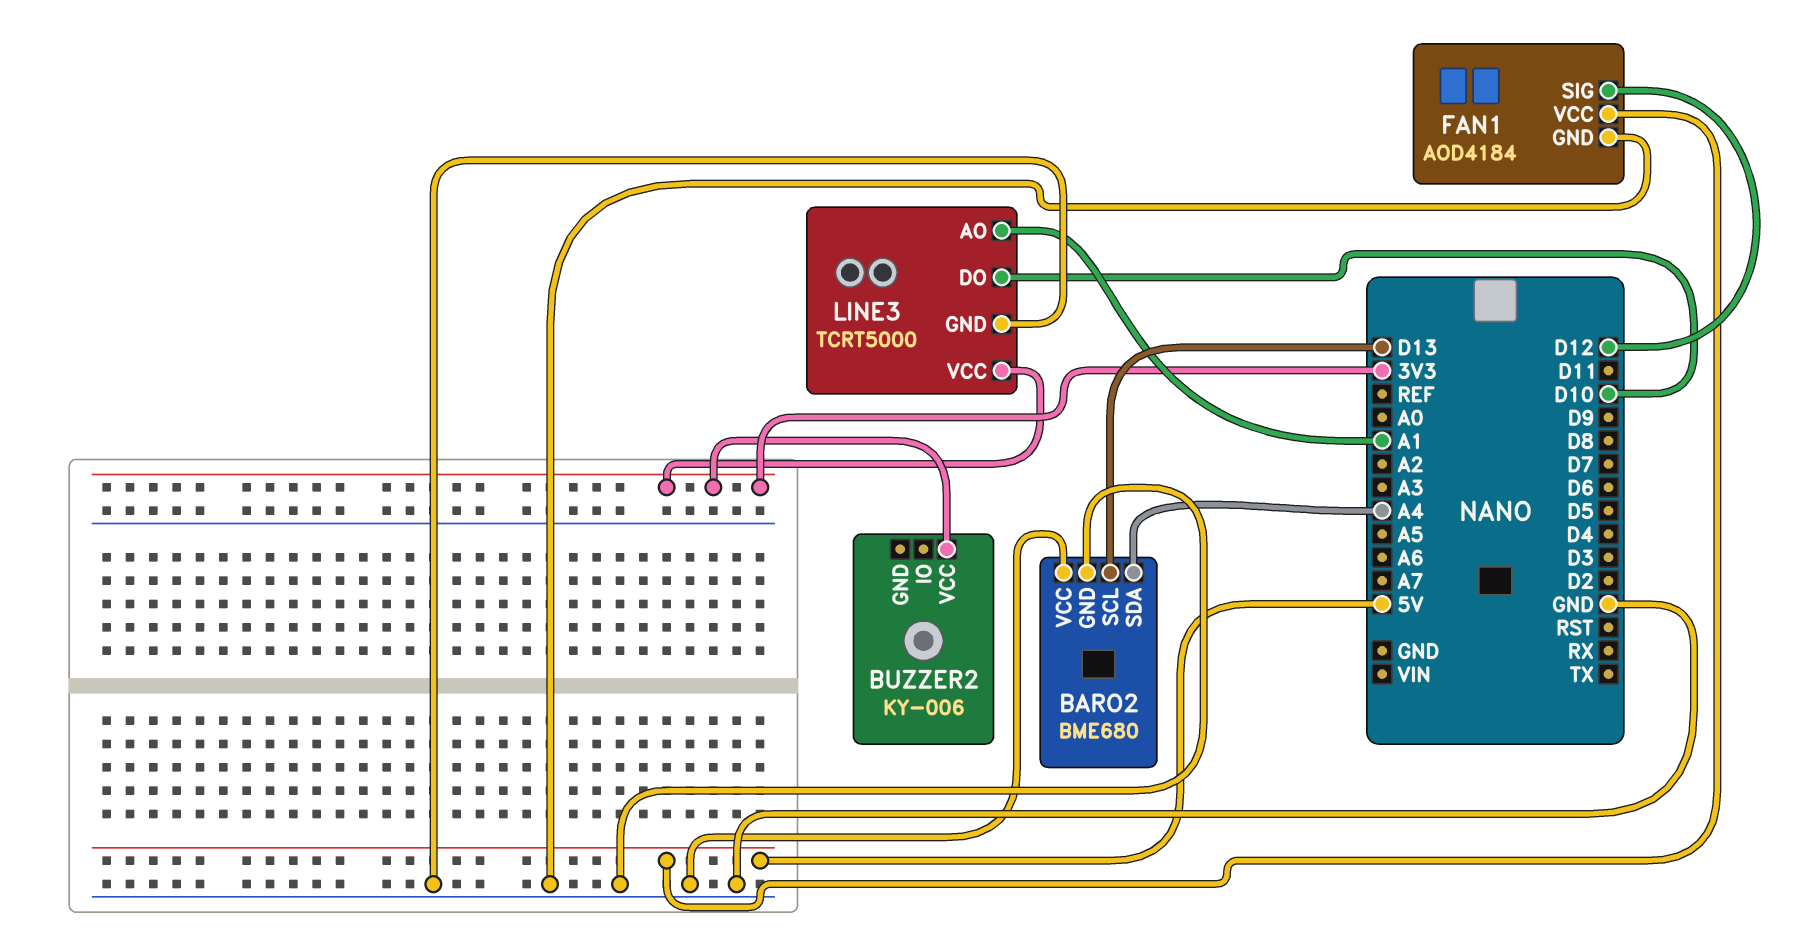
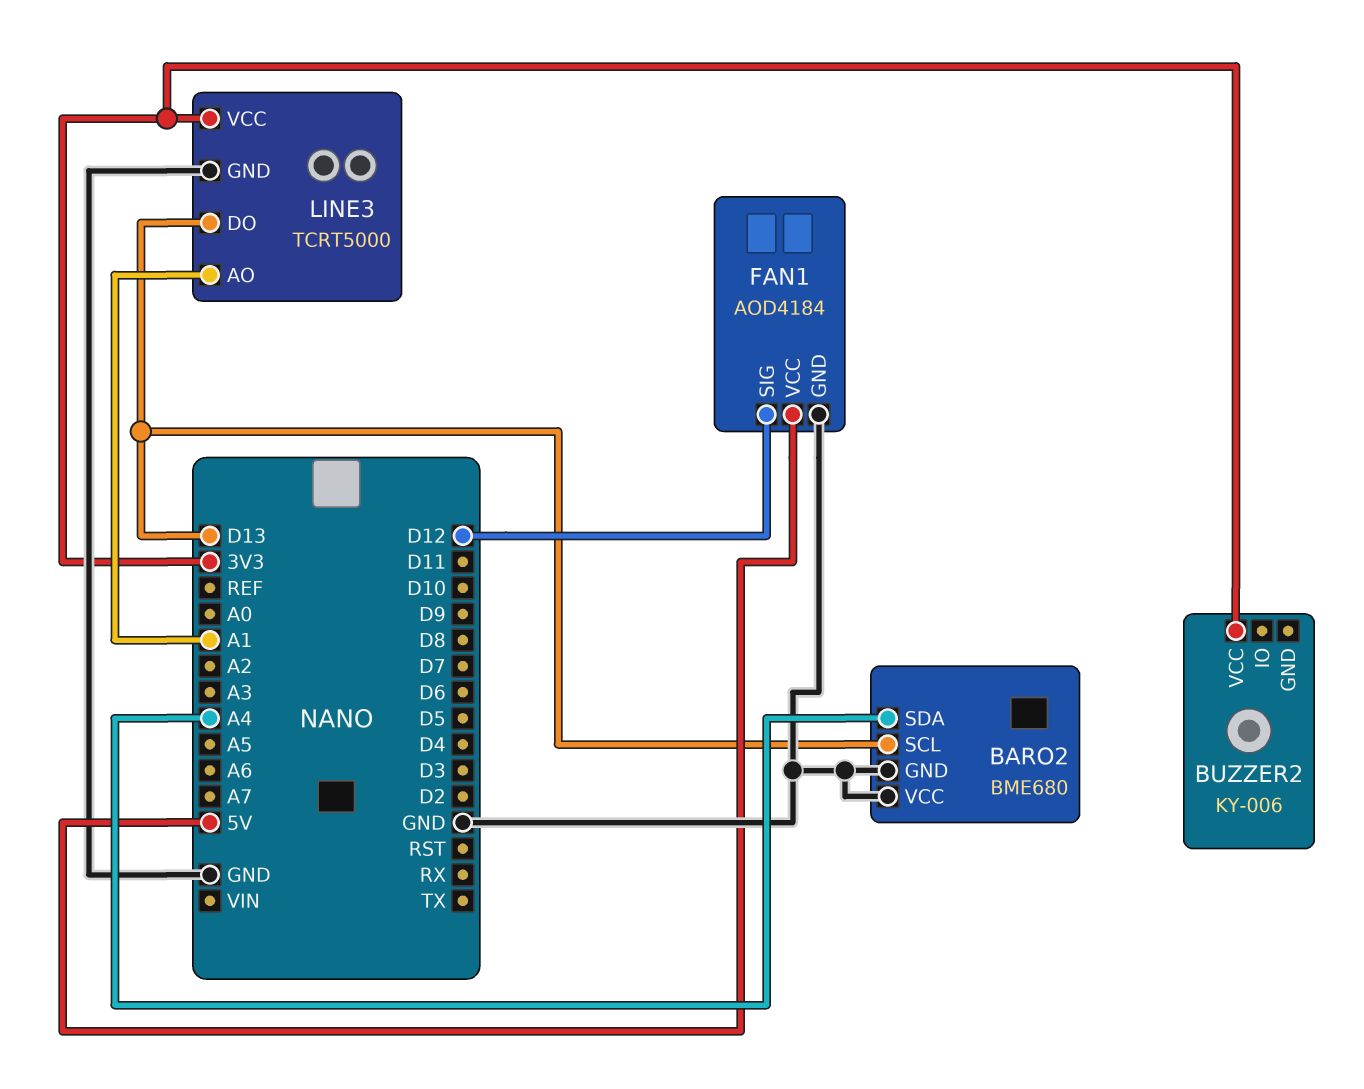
LINE3 pin DO: D10 -> D13

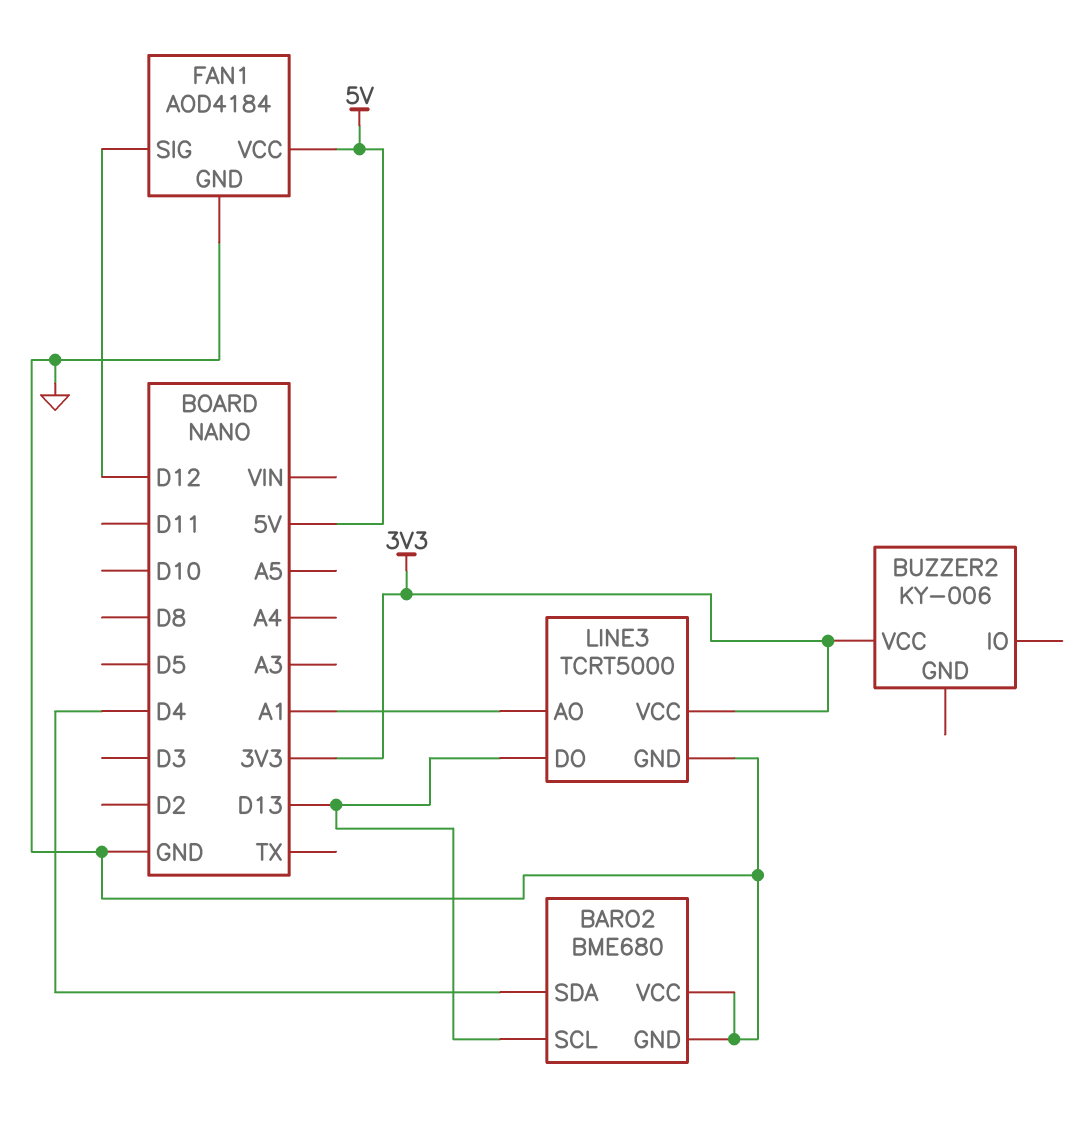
BARO2 pin SDA: A4 -> D4

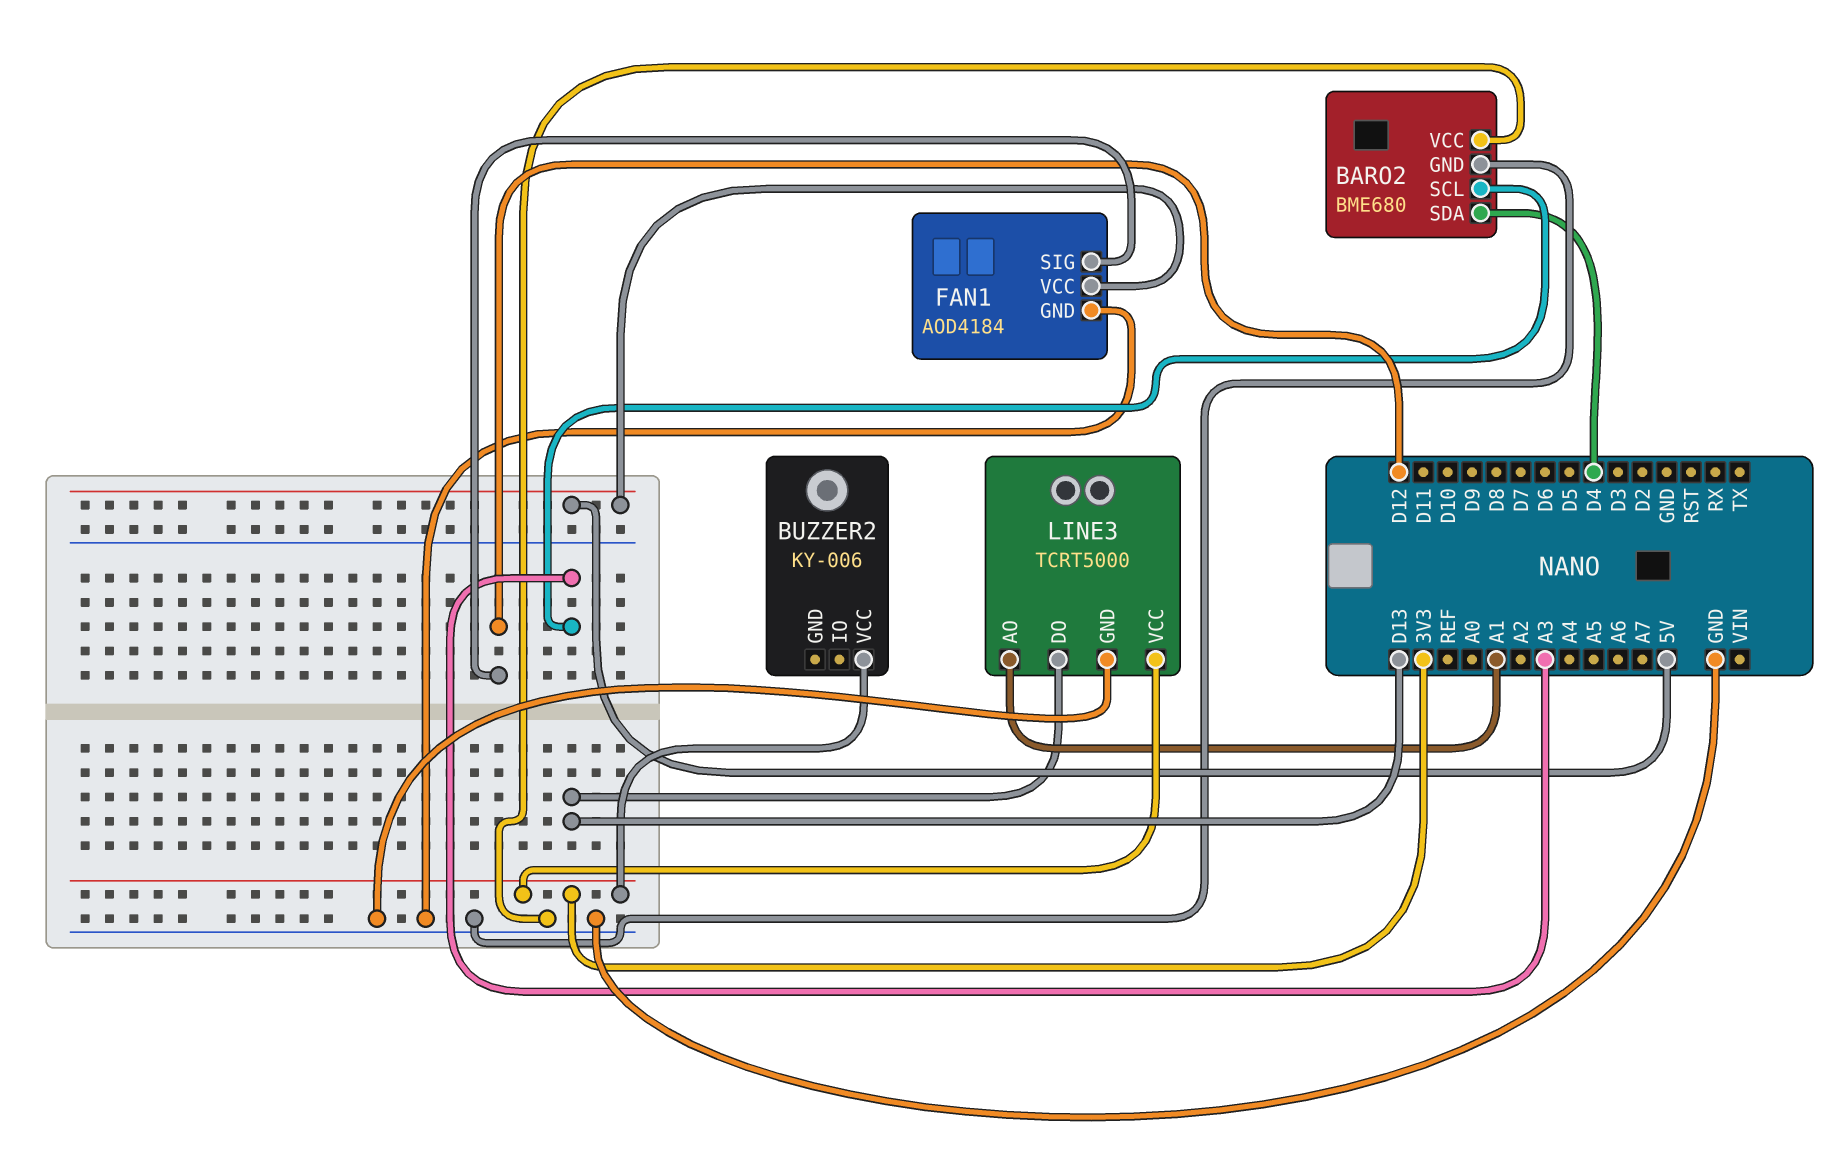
BARO2 pin SCL: D13 -> A3

